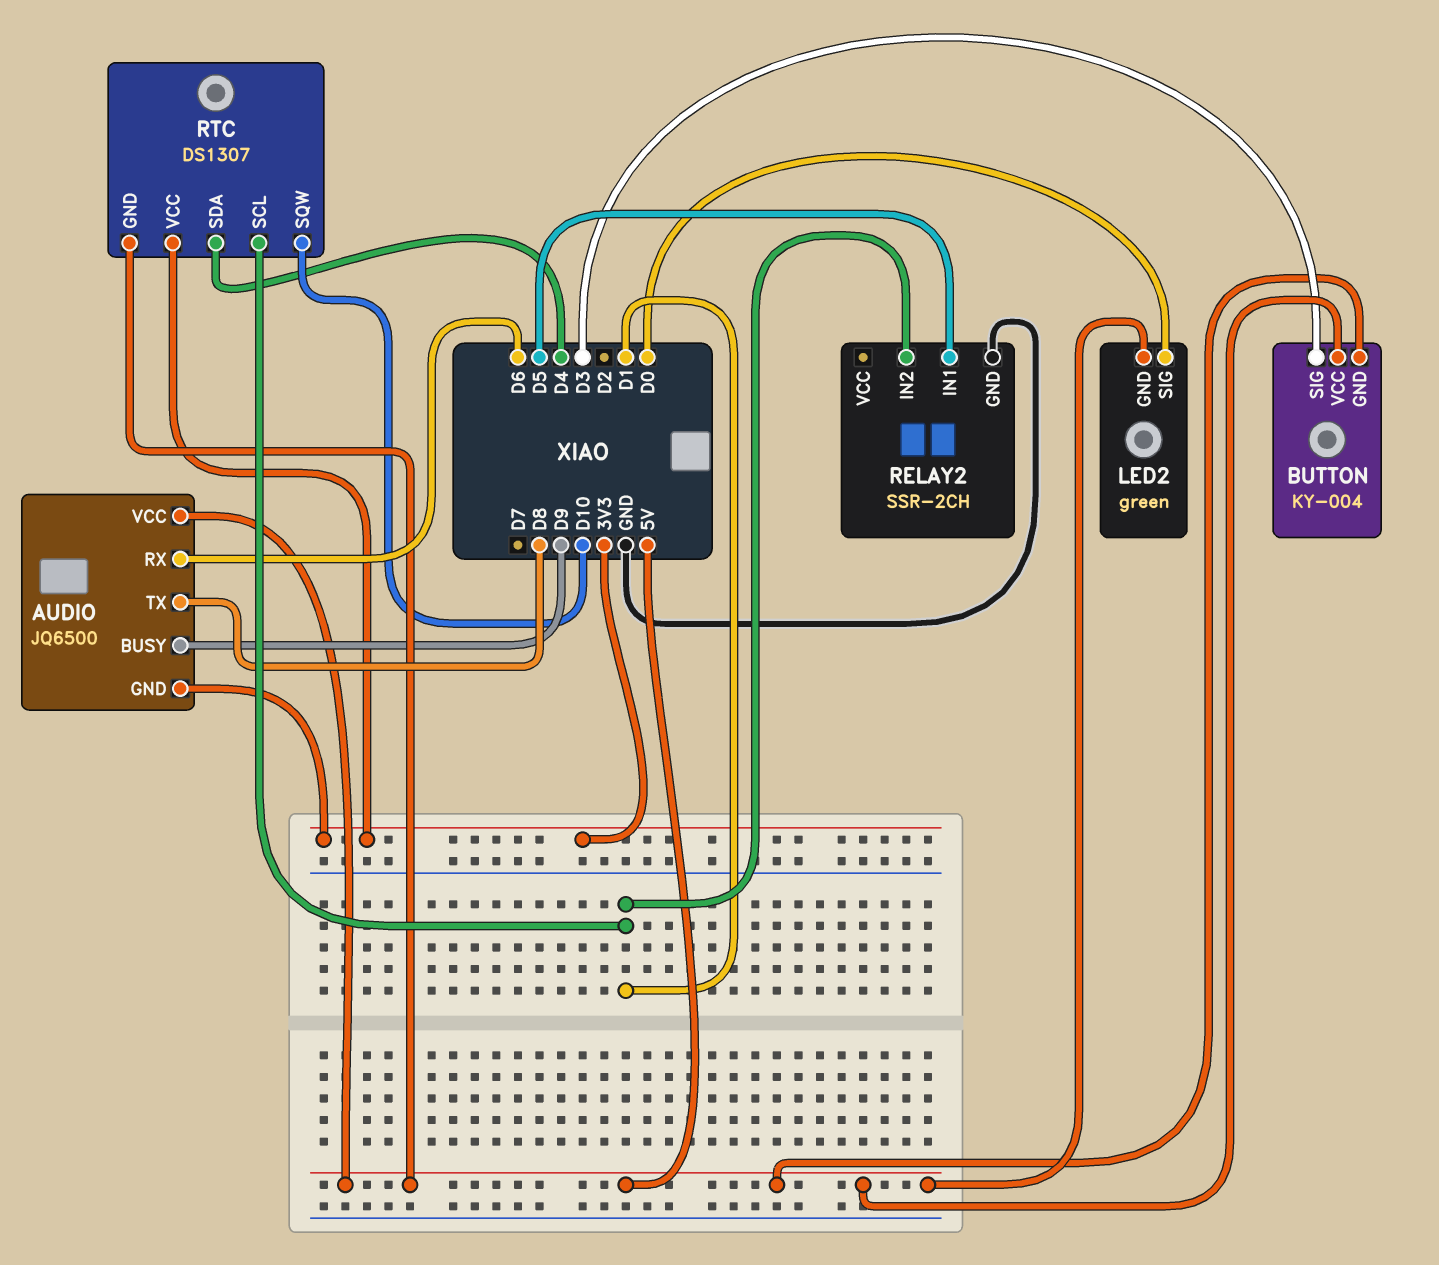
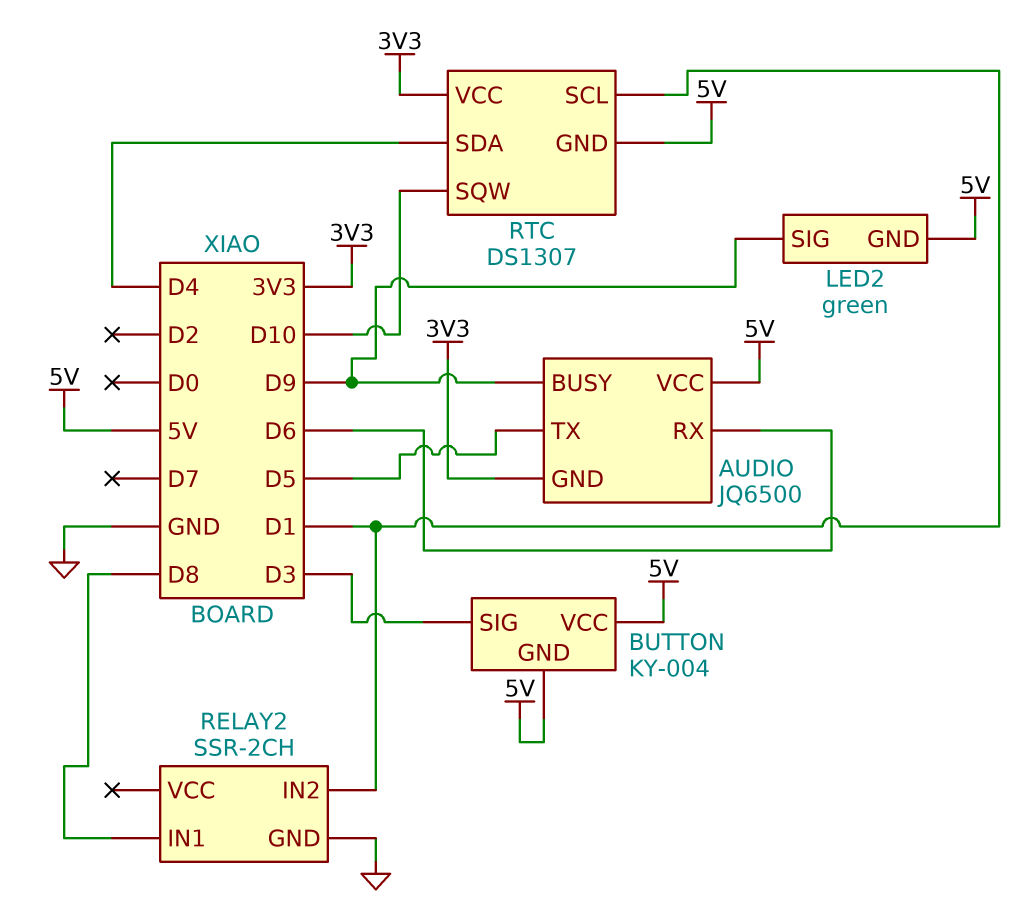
AUDIO pin TX: D8 -> D5
LED2 pin SIG: D0 -> D9
RELAY2 pin IN1: D5 -> D8

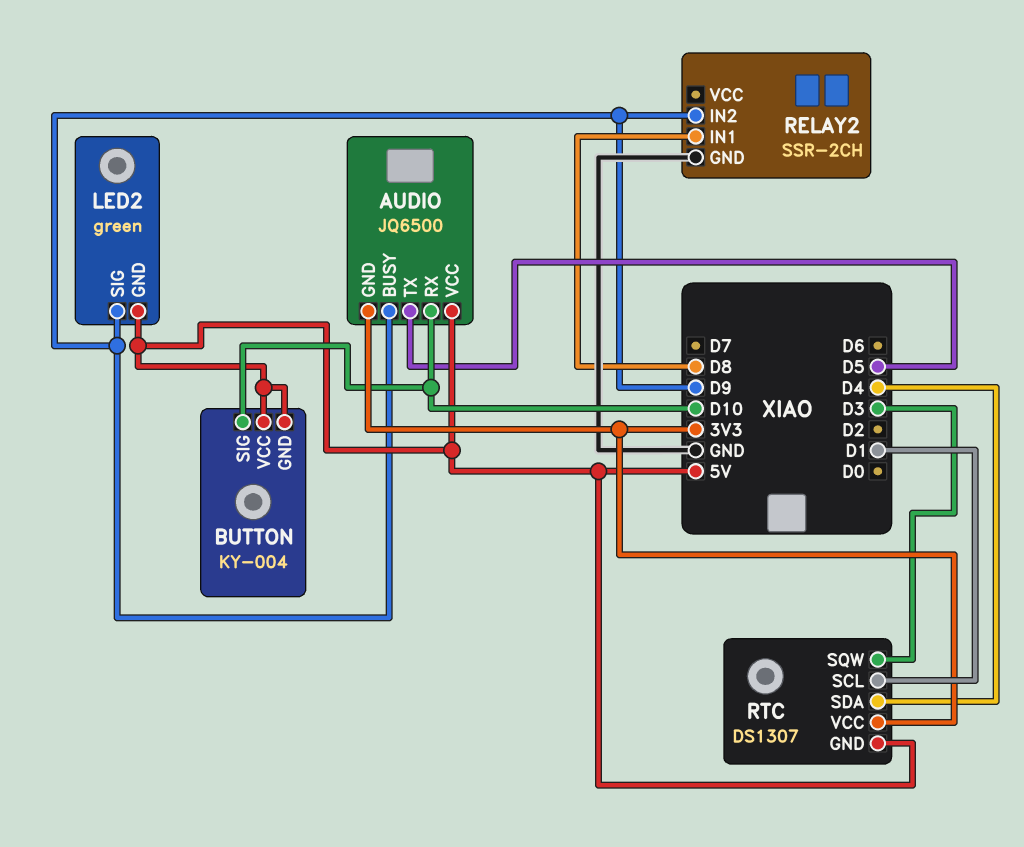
AUDIO pin RX: D6 -> D10
BUTTON pin SIG: D3 -> D10
RELAY2 pin IN2: D1 -> D9
RTC pin SQW: D10 -> D3

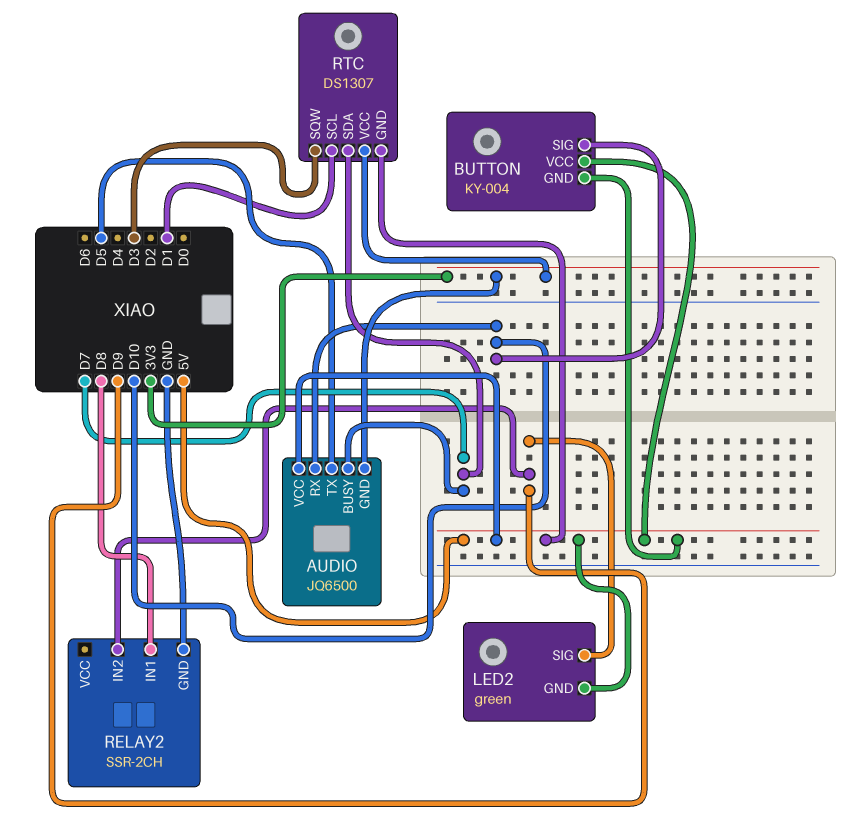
AUDIO pin BUSY: D9 -> D7
RTC pin SDA: D4 -> D7

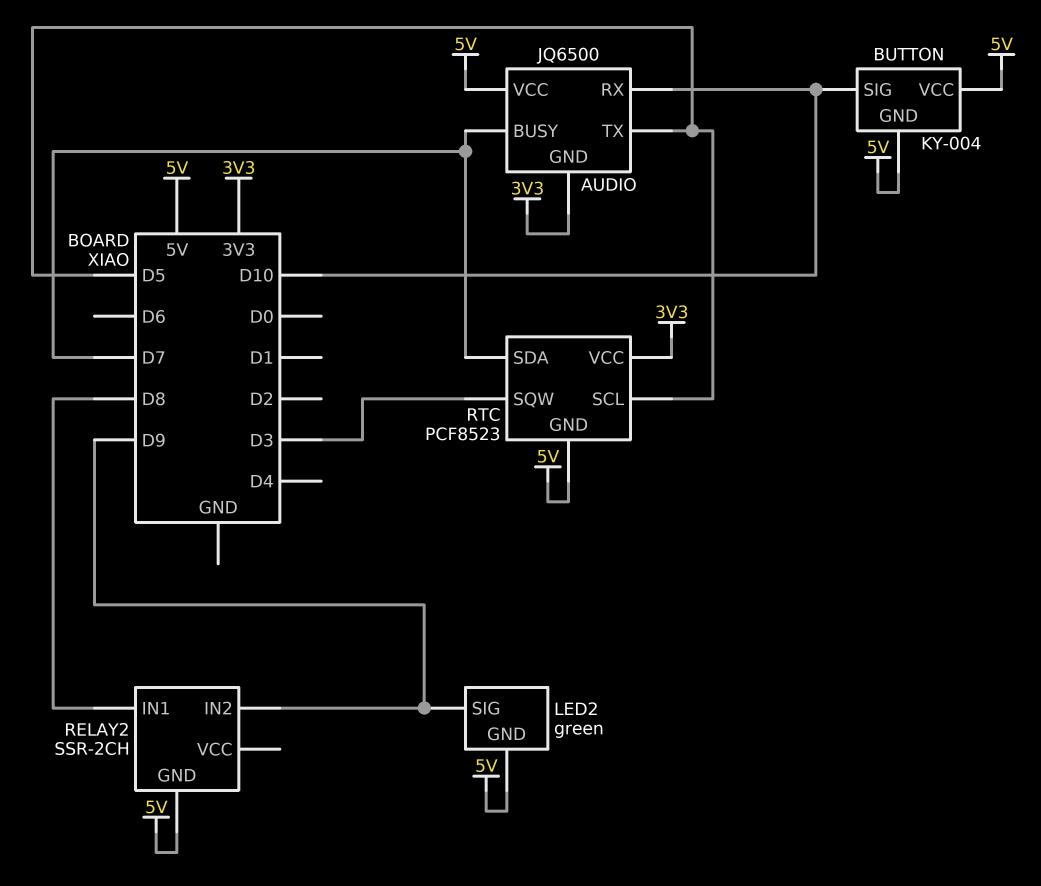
RELAY2 pin GND: GND -> 5V
RTC: DS1307 -> PCF8523
RTC pin SCL: D1 -> D5

